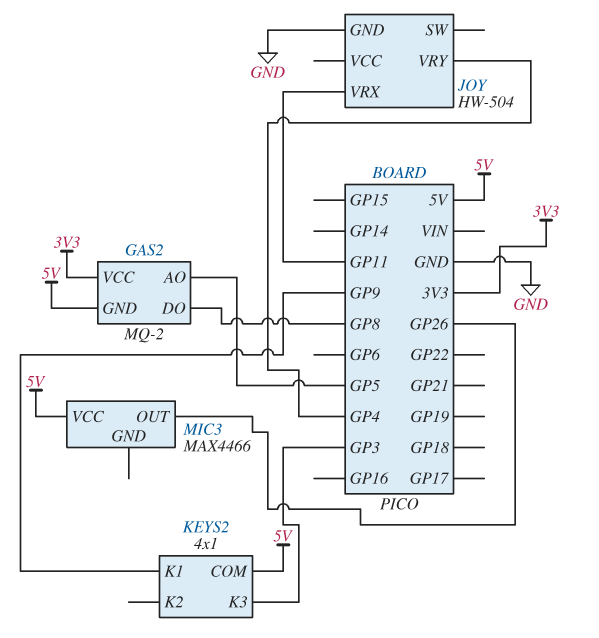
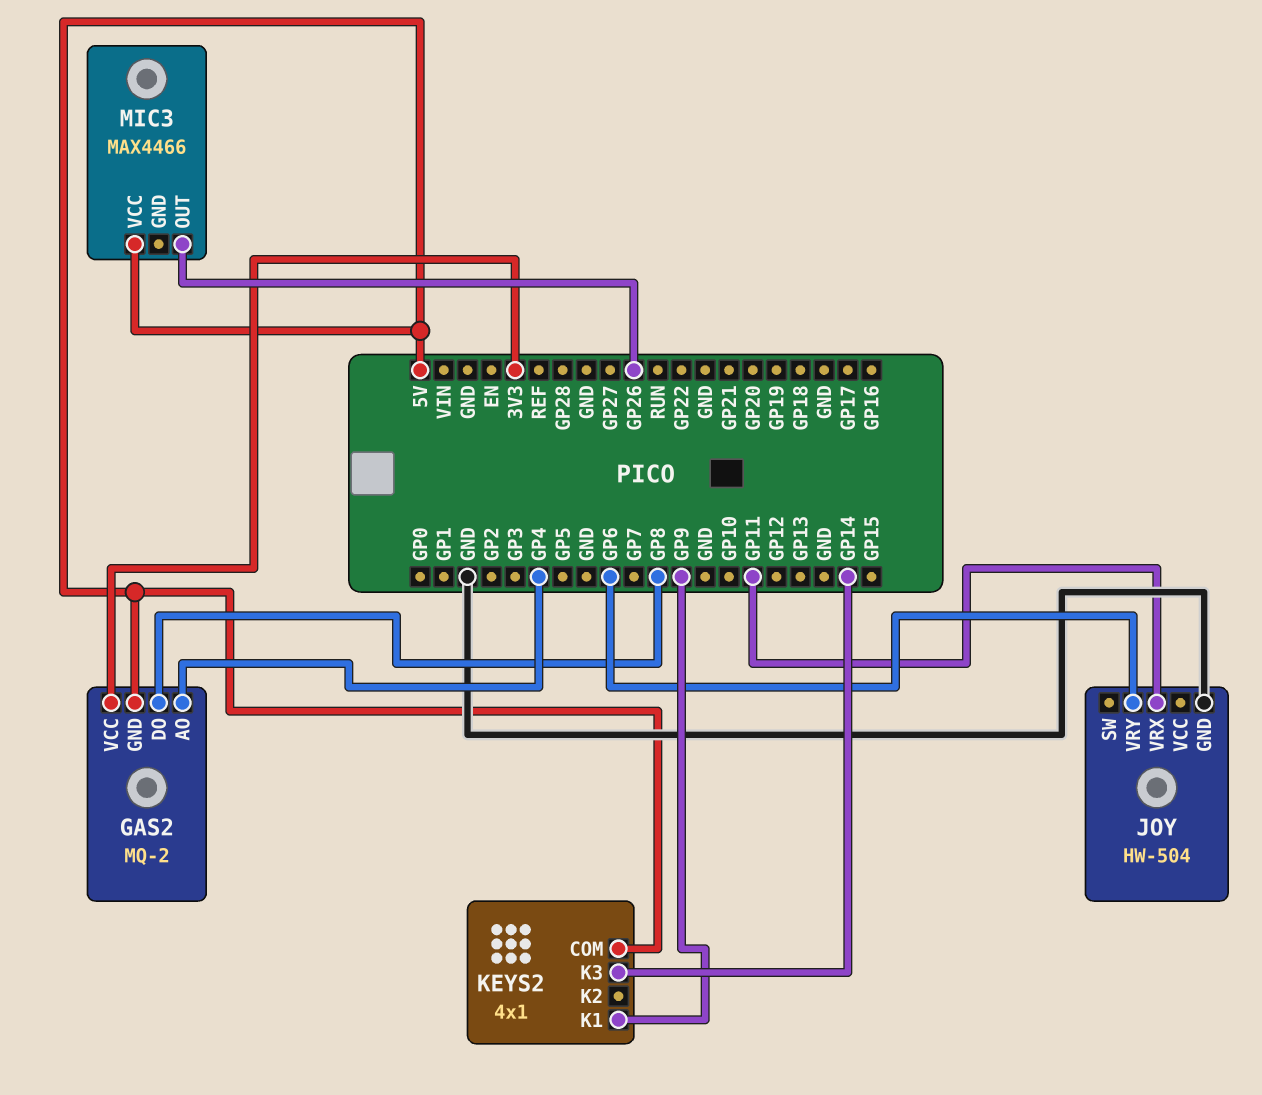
GAS2 pin AO: GP5 -> GP4
JOY pin VRY: GP4 -> GP6
KEYS2 pin K3: GP3 -> GP14

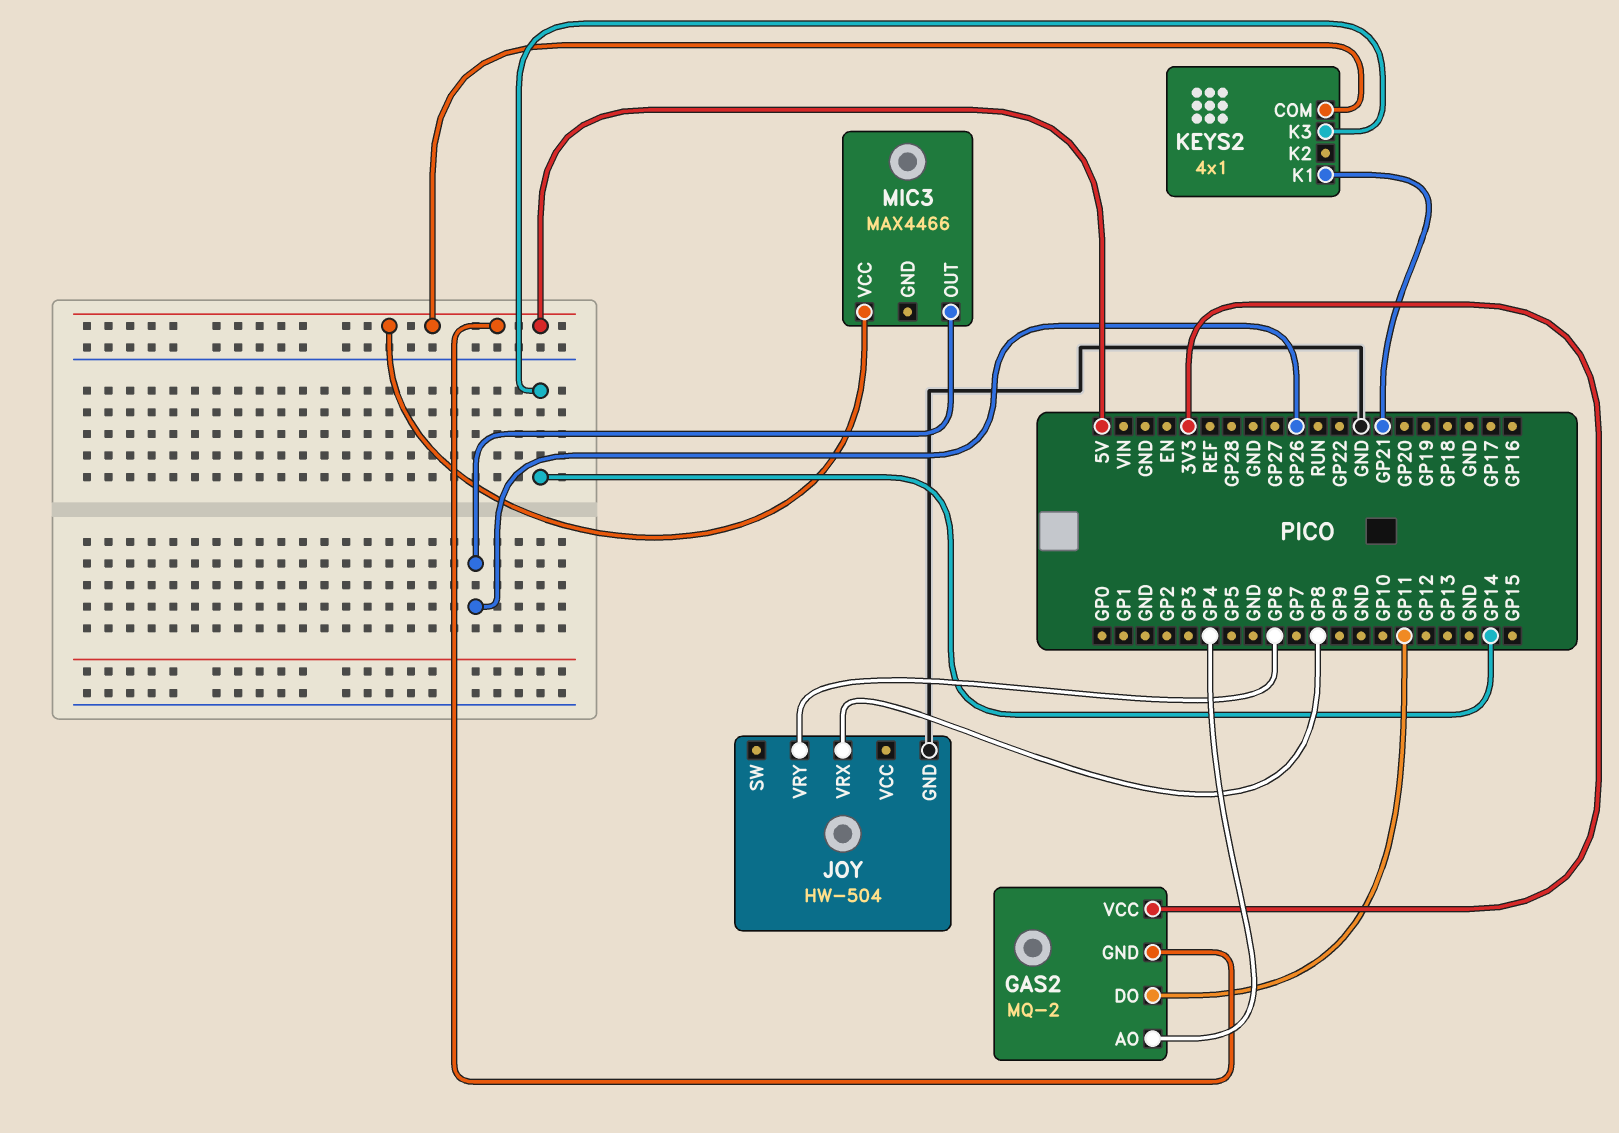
GAS2 pin DO: GP8 -> GP11
JOY pin VRX: GP11 -> GP8
KEYS2 pin K1: GP9 -> GP21

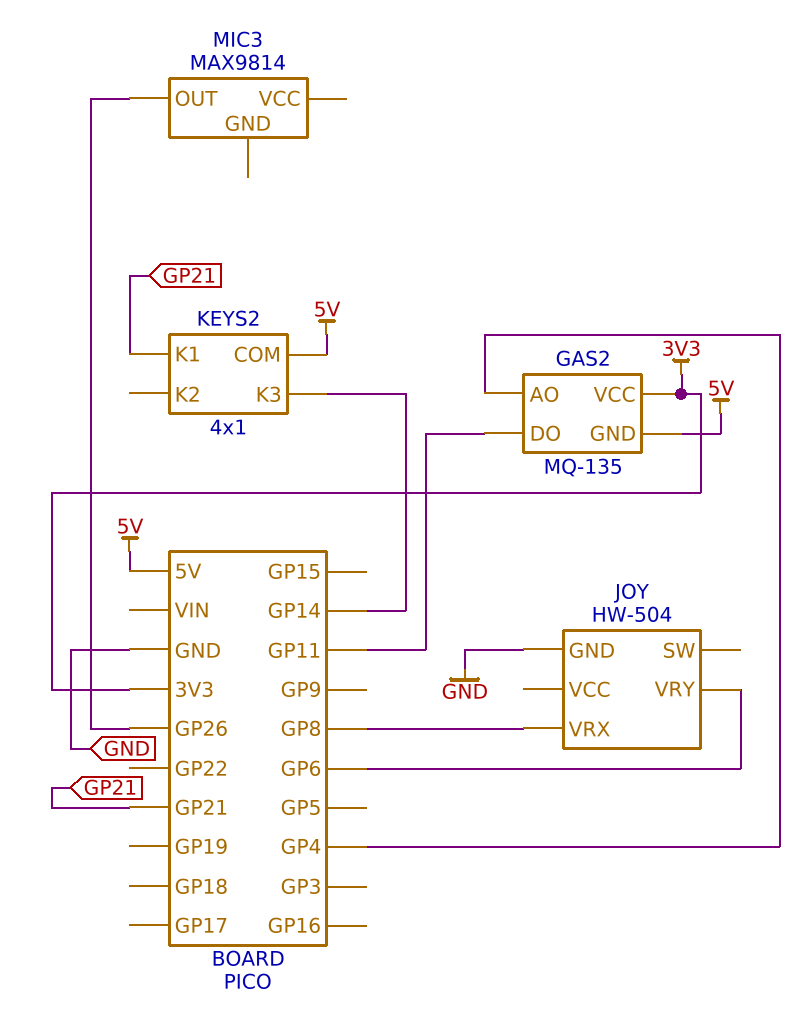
GAS2: MQ-2 -> MQ-135
MIC3: MAX4466 -> MAX9814
MIC3 pin VCC: 5V -> none

